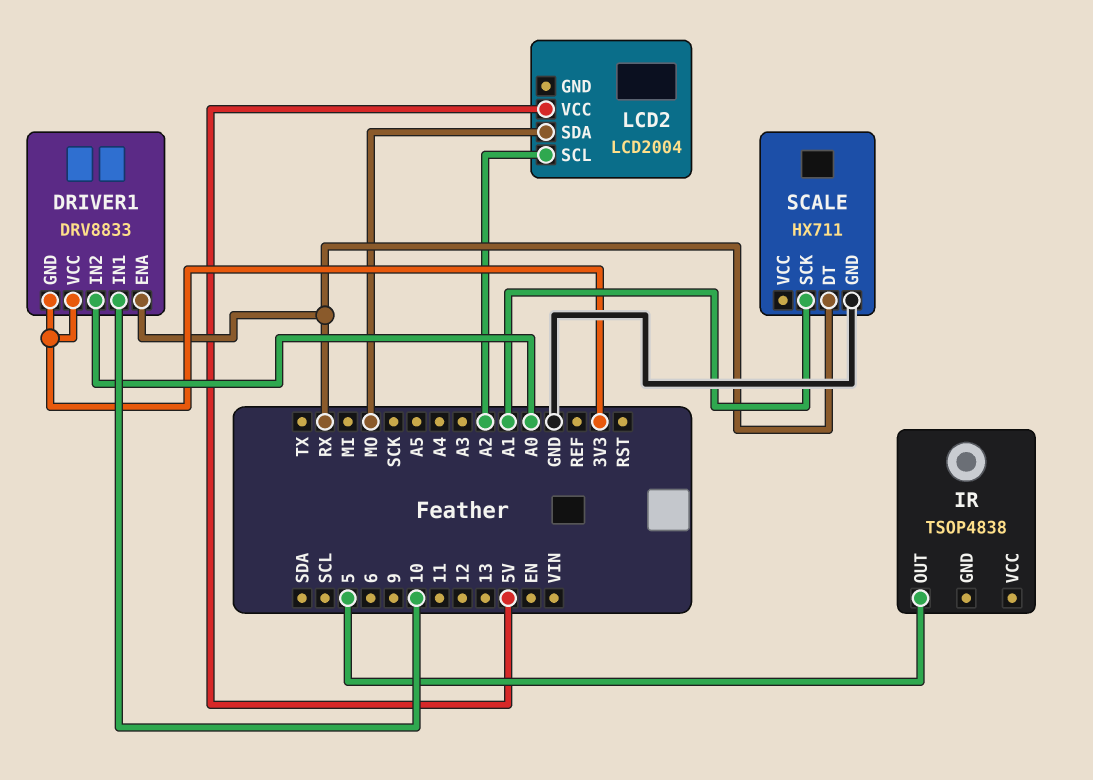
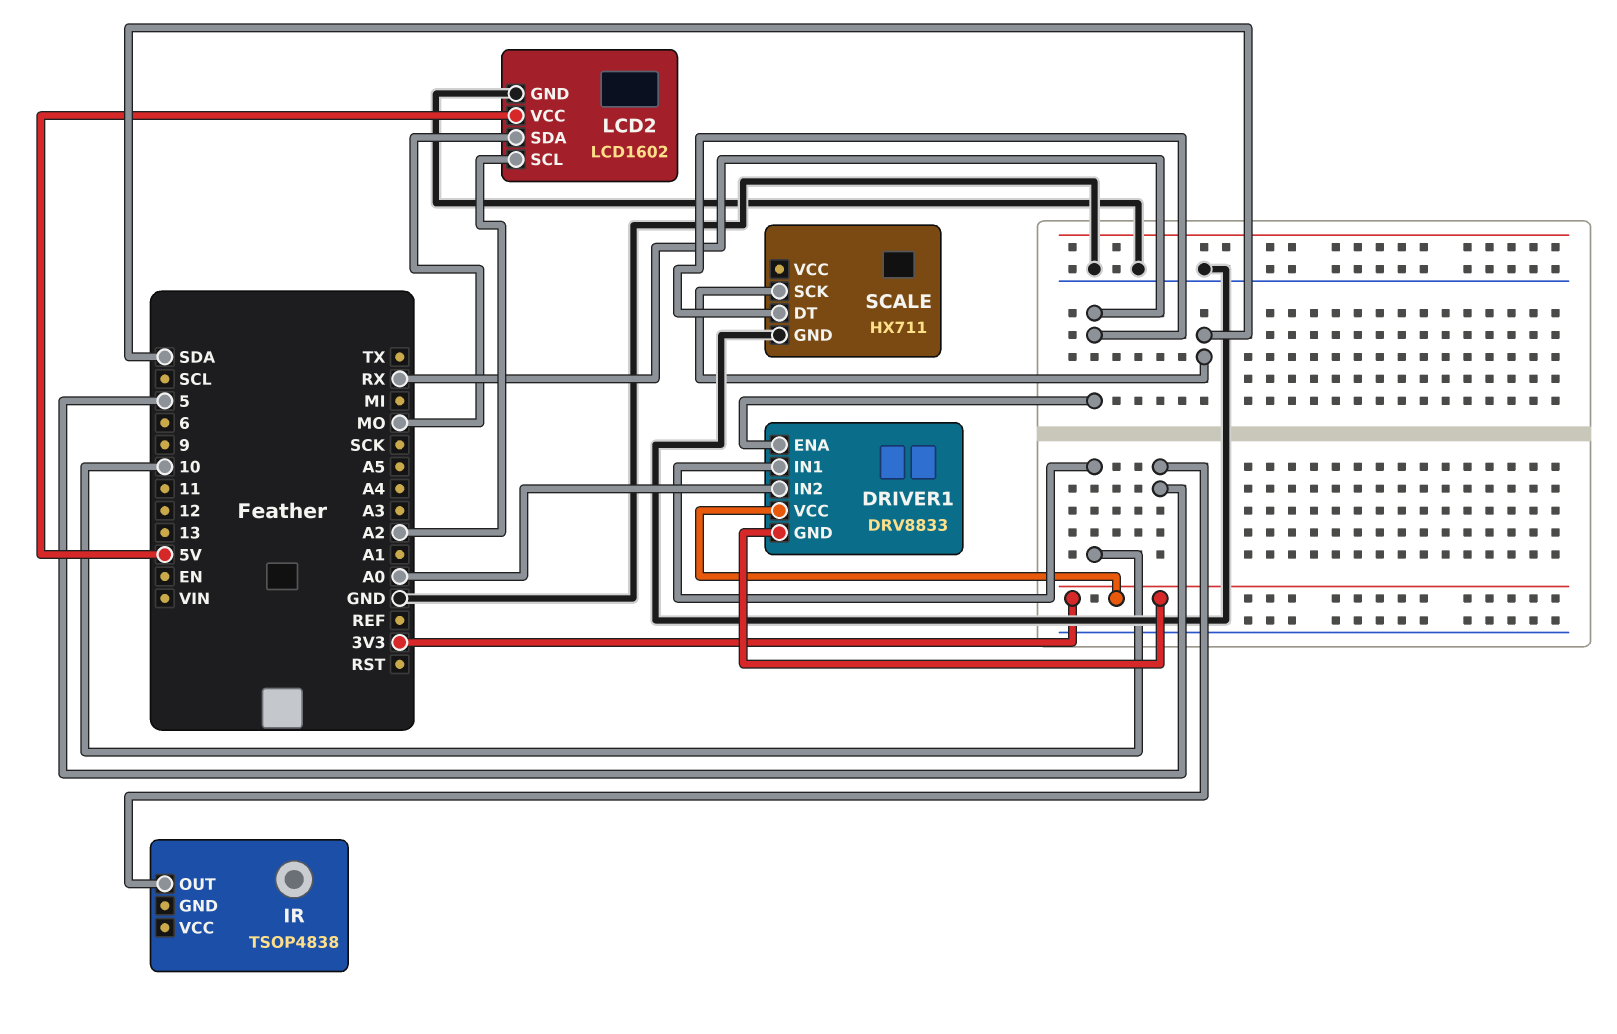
LCD2: LCD2004 -> LCD1602
LCD2 pin GND: none -> GND
SCALE pin SCK: A1 -> SDA

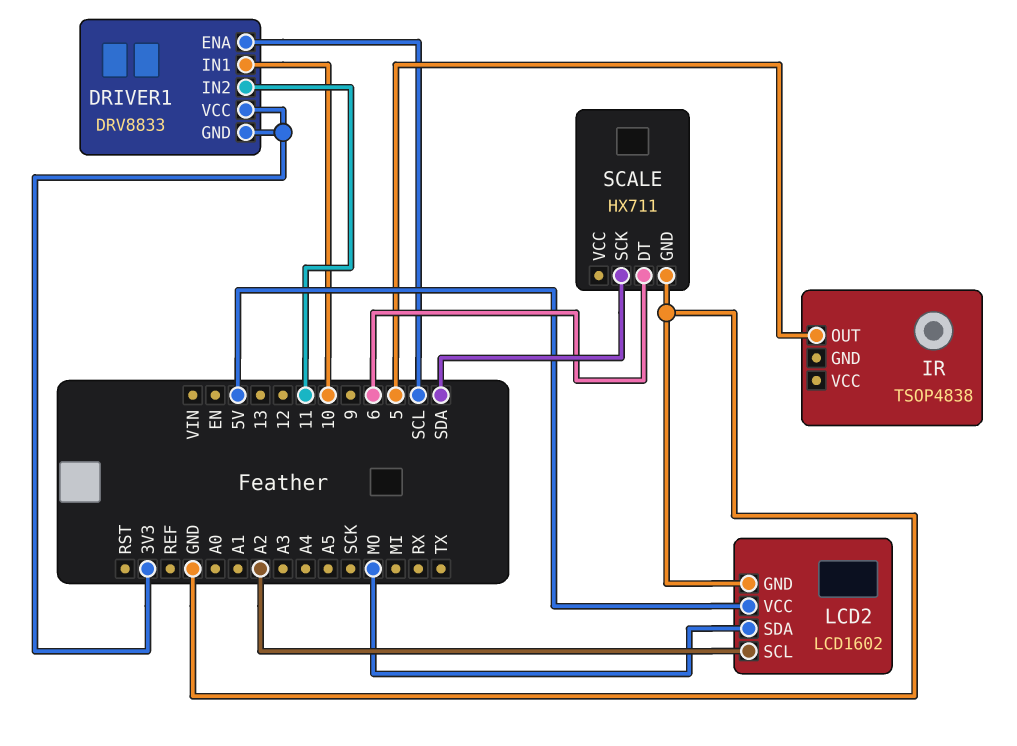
DRIVER1 pin ENA: RX -> SCL
DRIVER1 pin IN2: A0 -> 11
SCALE pin DT: RX -> 6

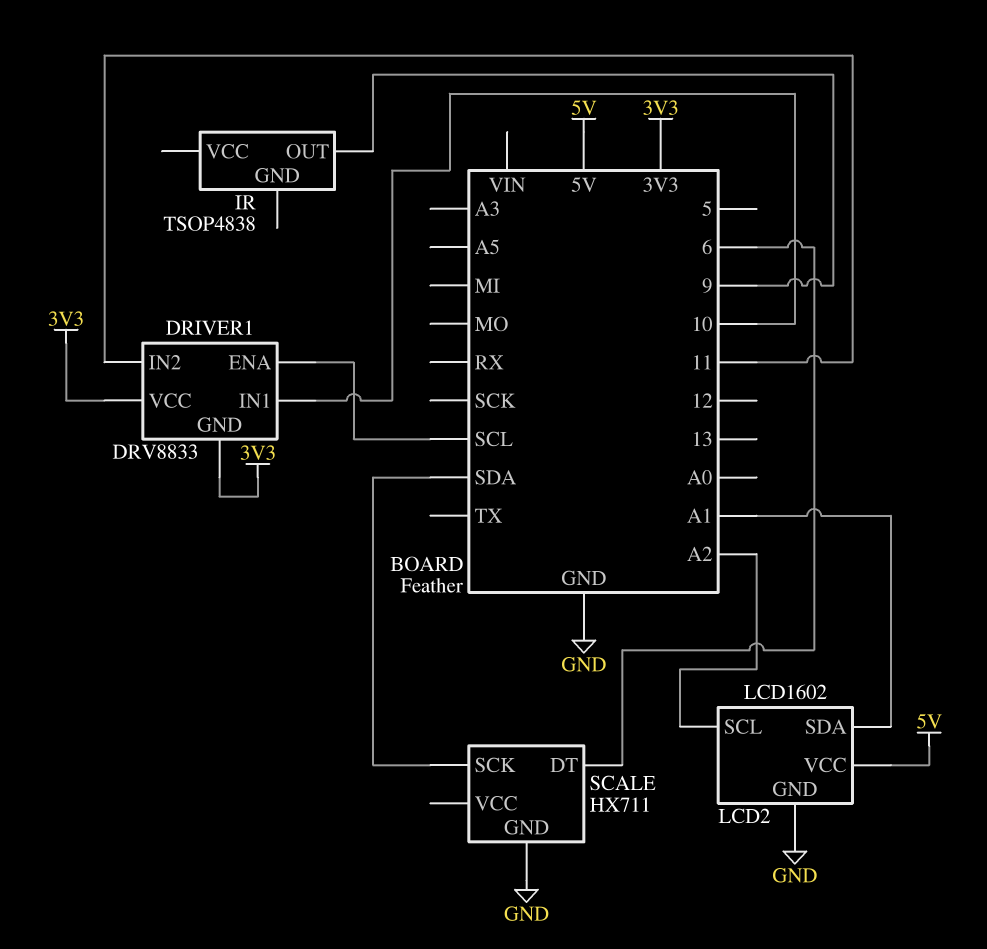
IR pin OUT: 5 -> 9
LCD2 pin SDA: MO -> A1

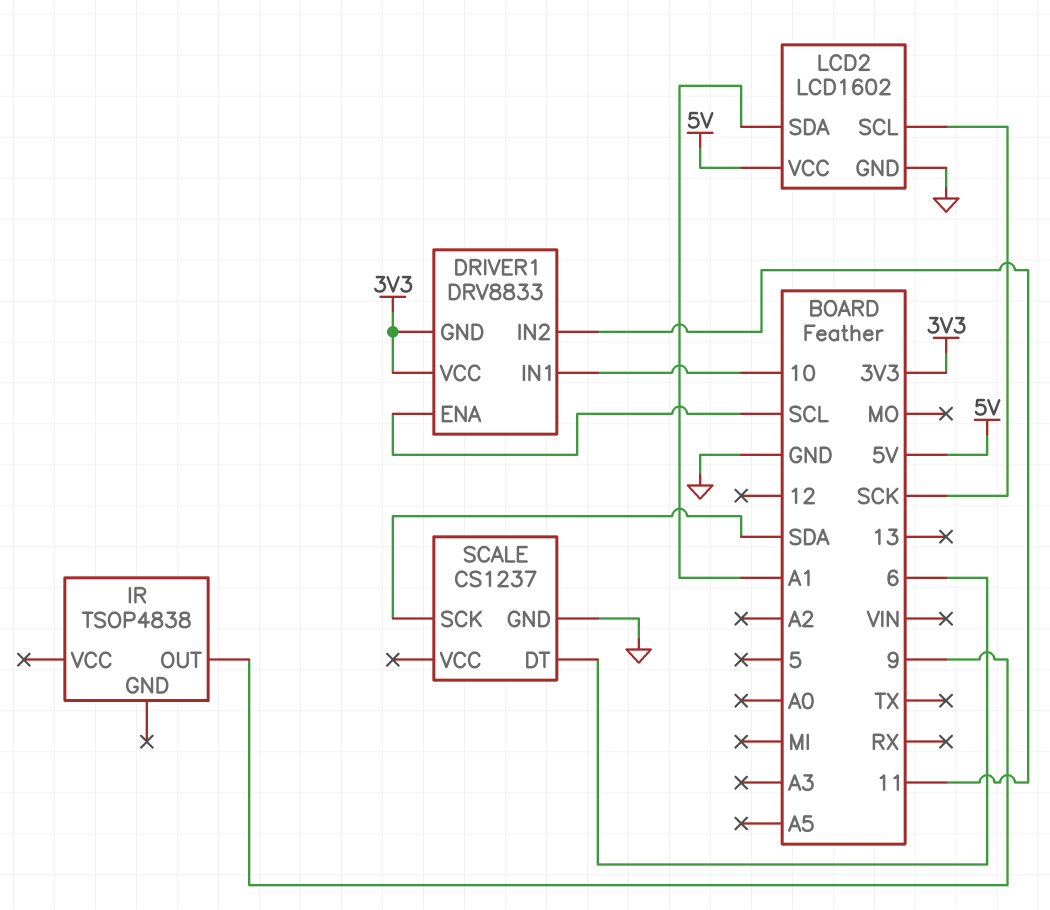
LCD2 pin SCL: A2 -> SCK
SCALE: HX711 -> CS1237

